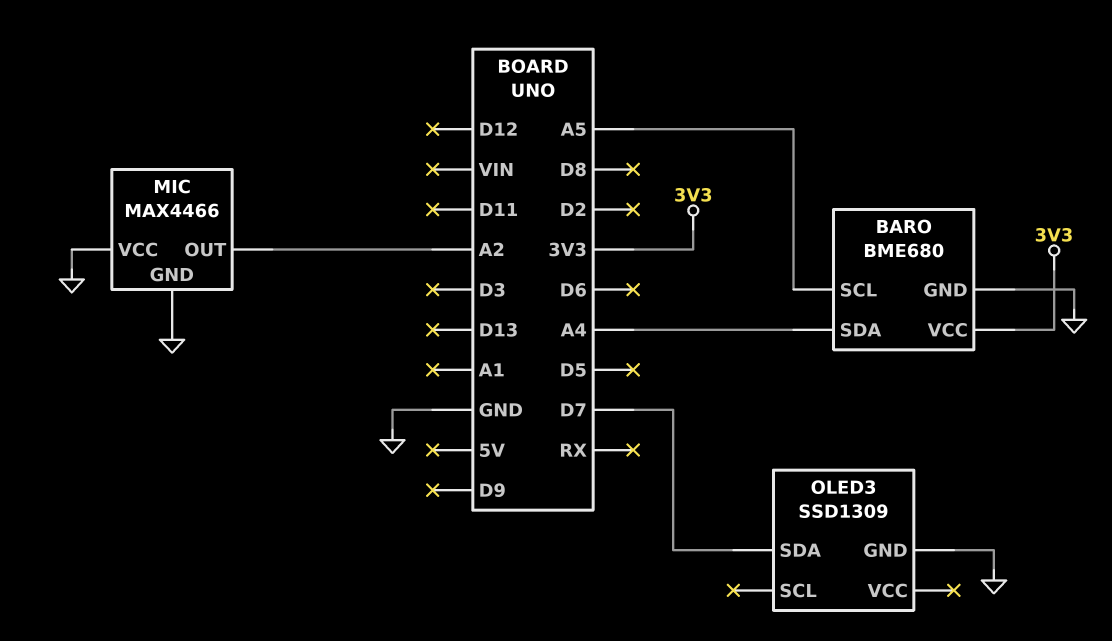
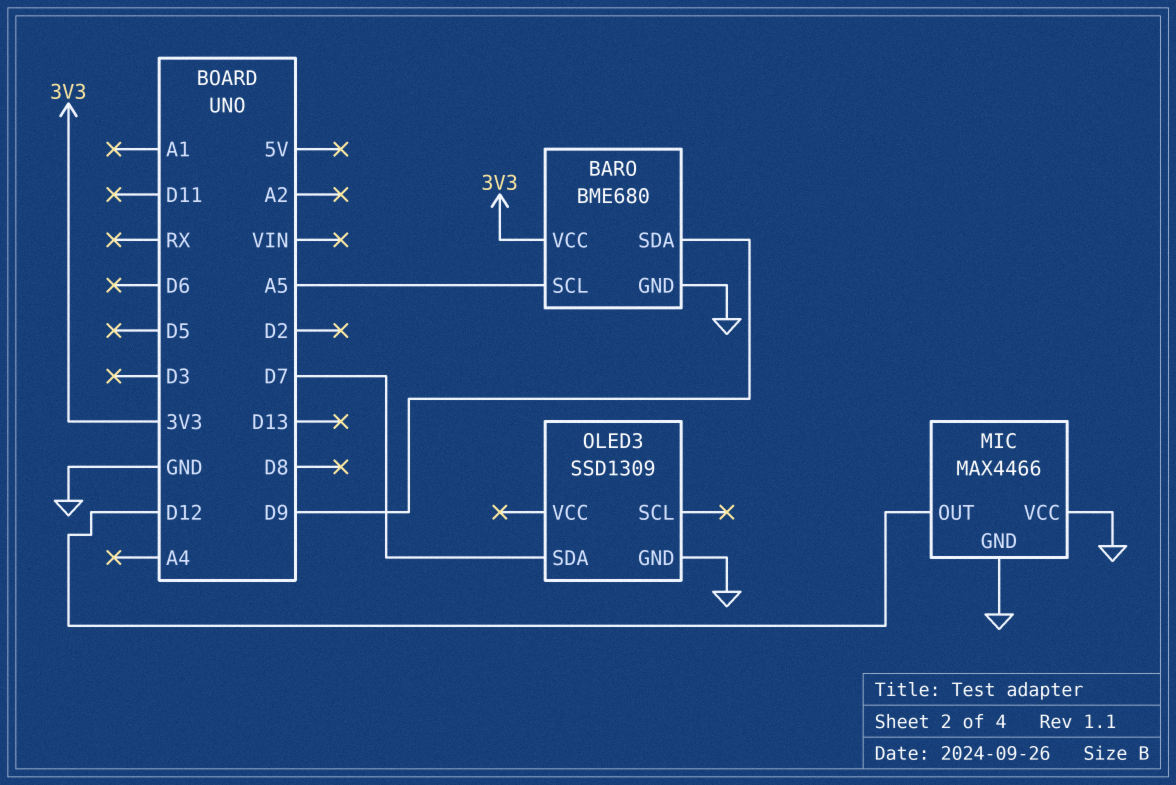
BARO pin SDA: A4 -> D9
MIC pin OUT: A2 -> D12

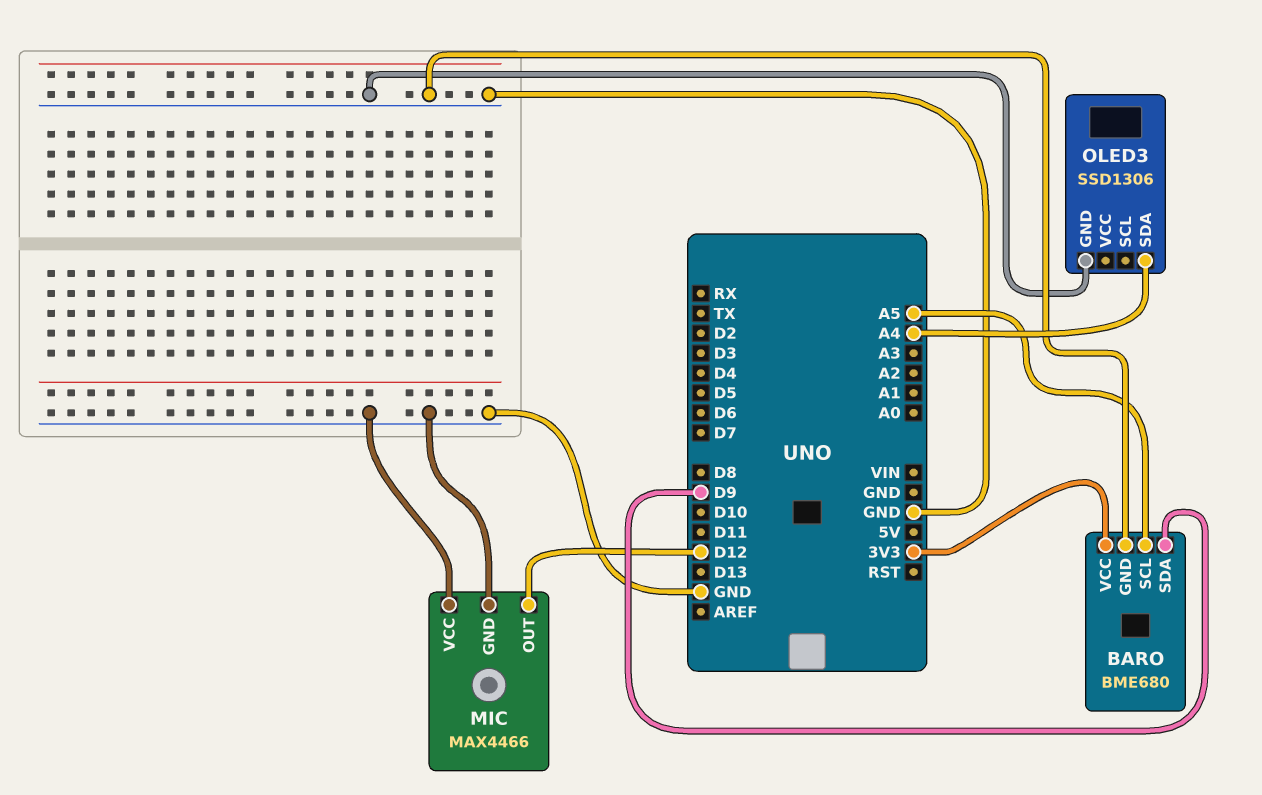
OLED3: SSD1309 -> SSD1306
OLED3 pin SDA: D7 -> A4

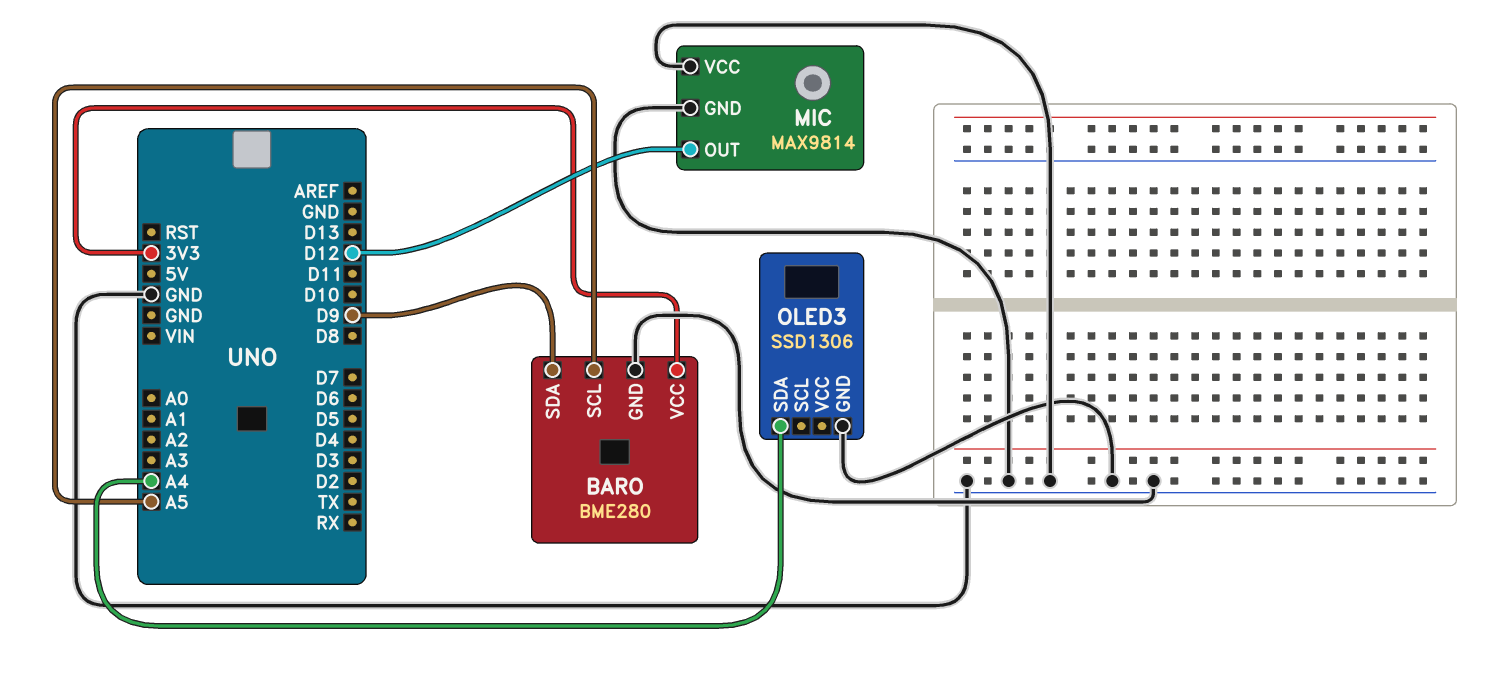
BARO: BME680 -> BME280
MIC: MAX4466 -> MAX9814

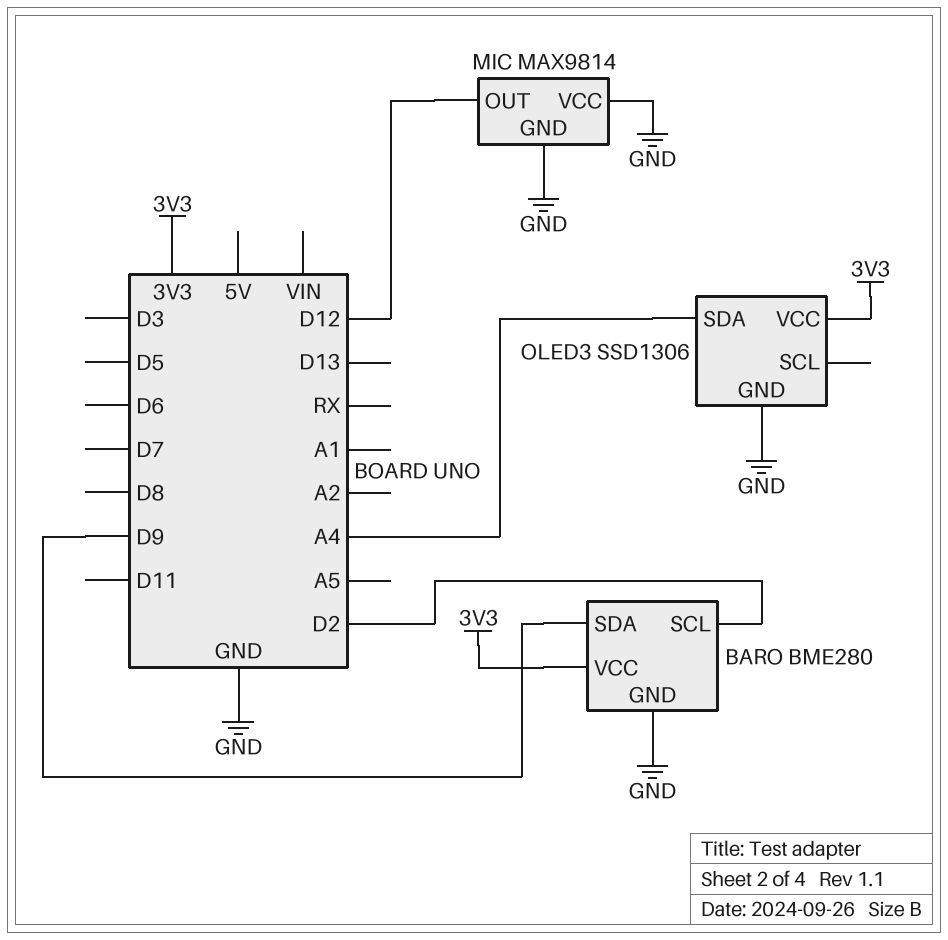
BARO pin SCL: A5 -> D2
OLED3 pin VCC: none -> 3V3

